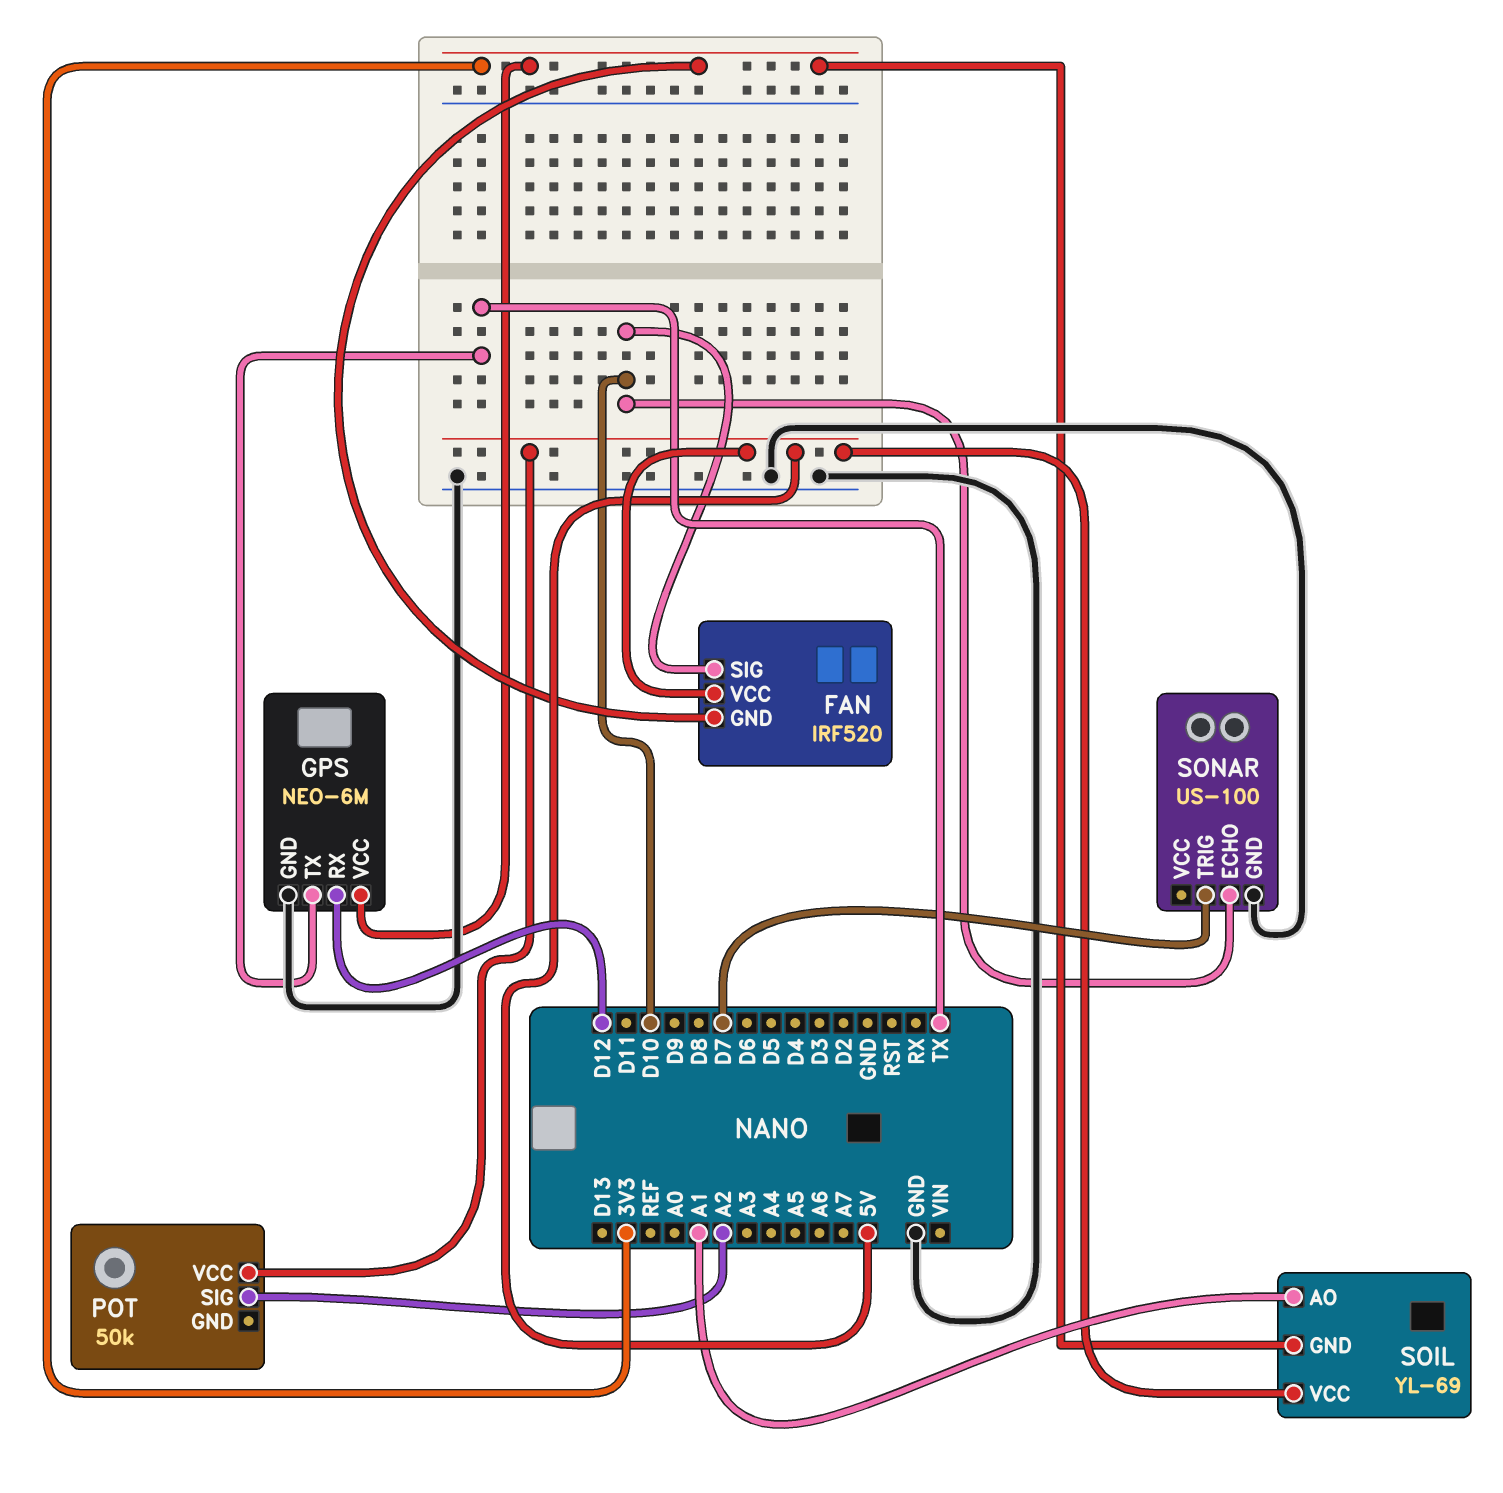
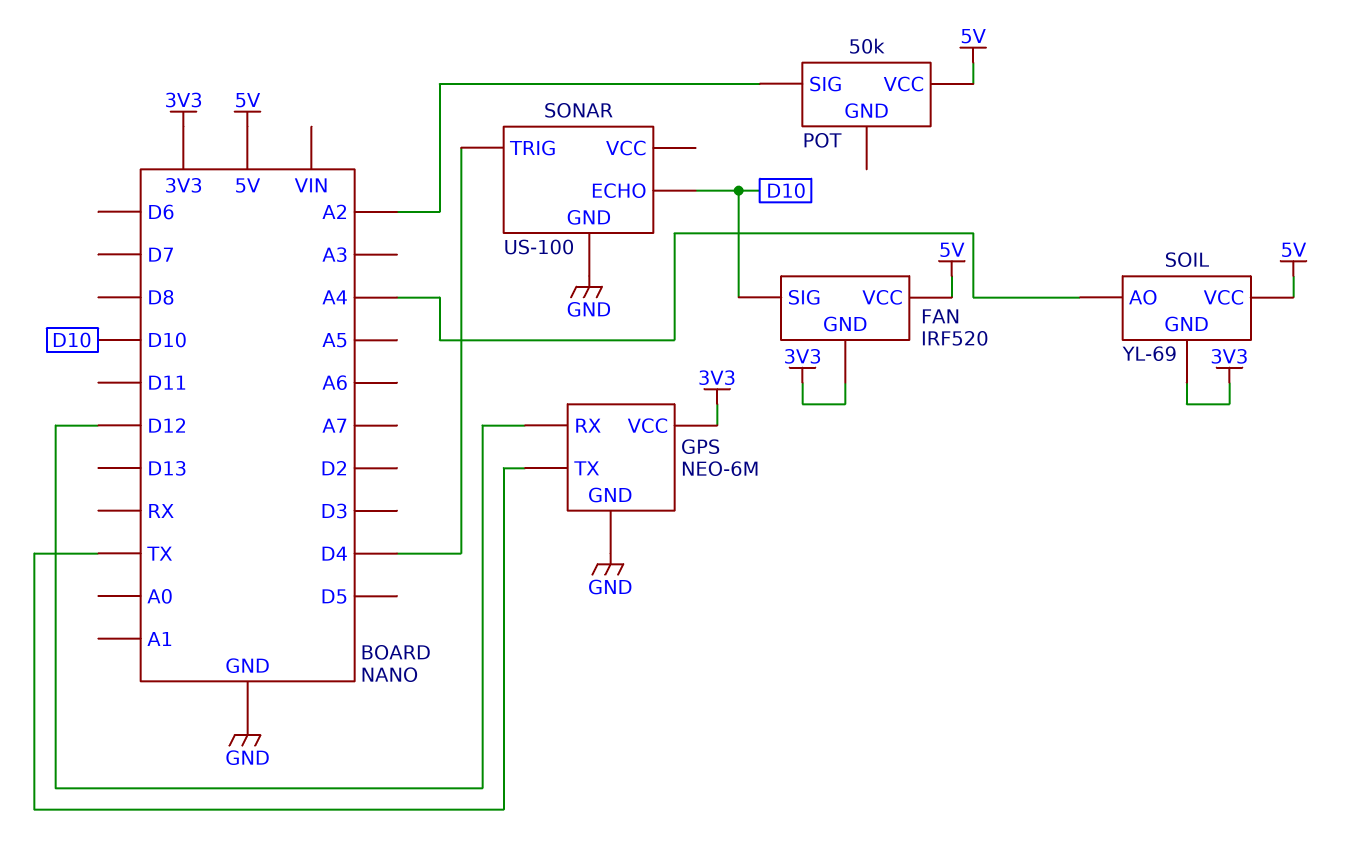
SOIL pin AO: A1 -> A4
SONAR pin TRIG: D7 -> D4

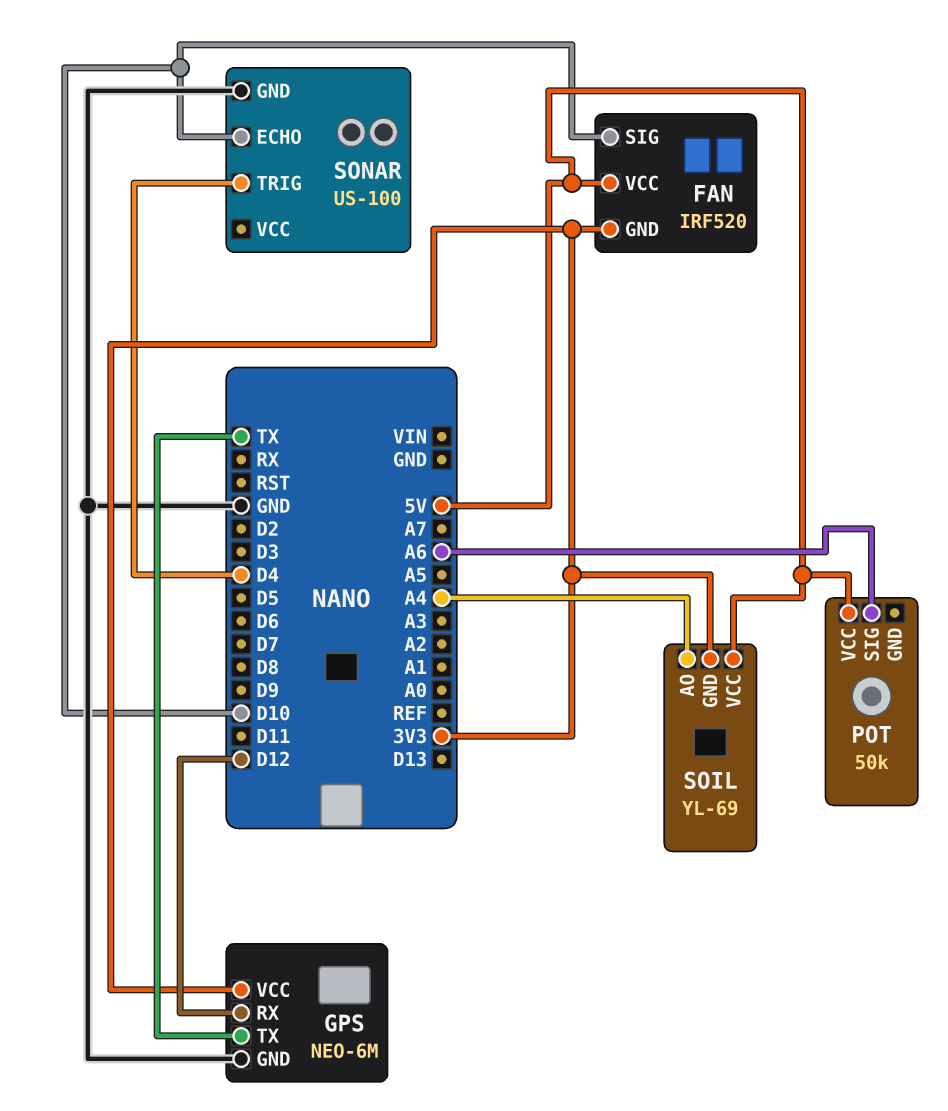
POT pin SIG: A2 -> A6

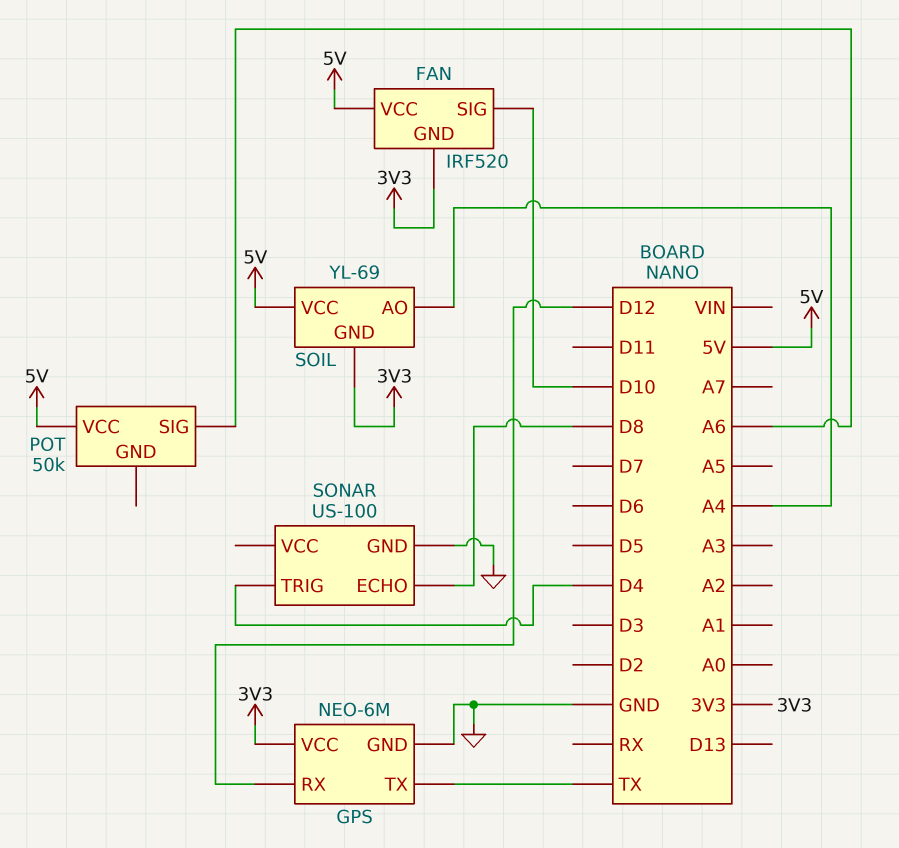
SONAR pin ECHO: D10 -> D8

